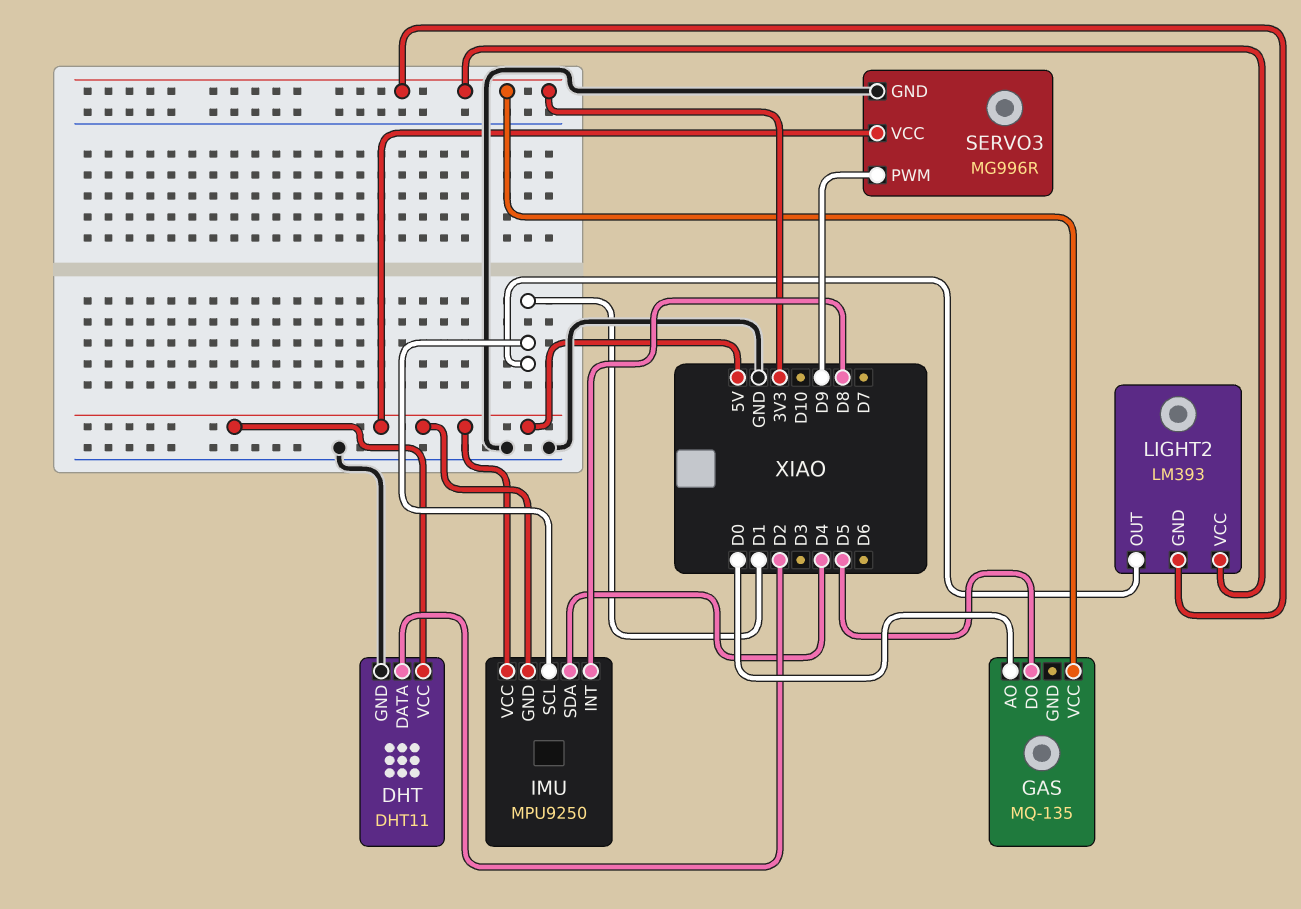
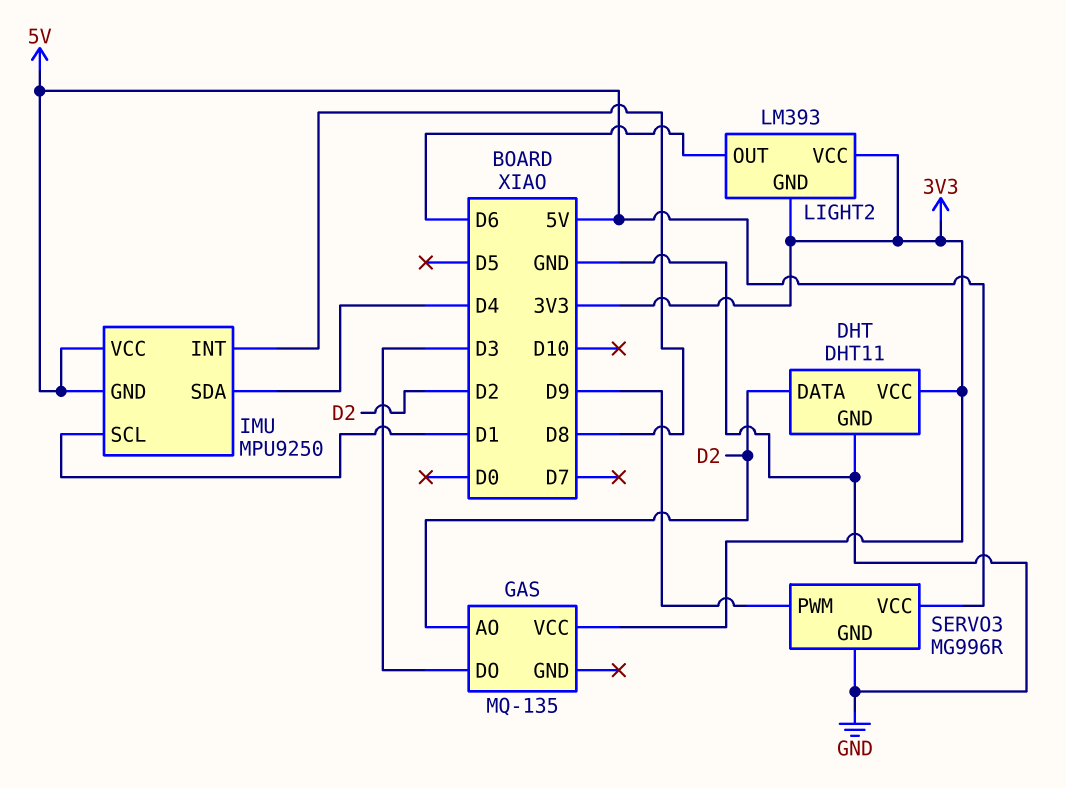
DHT pin VCC: 5V -> 3V3
GAS pin AO: D0 -> D2
GAS pin DO: D5 -> D3
LIGHT2 pin OUT: D1 -> D6

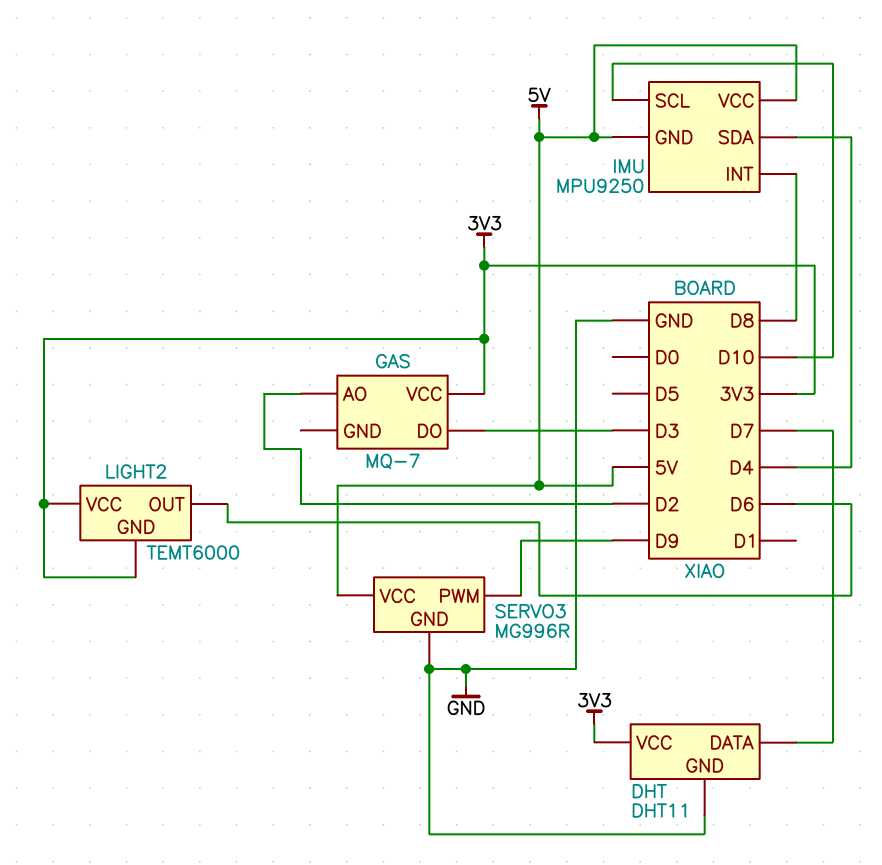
DHT pin DATA: D2 -> D7
GAS: MQ-135 -> MQ-7
IMU pin SCL: D1 -> D10
LIGHT2: LM393 -> TEMT6000

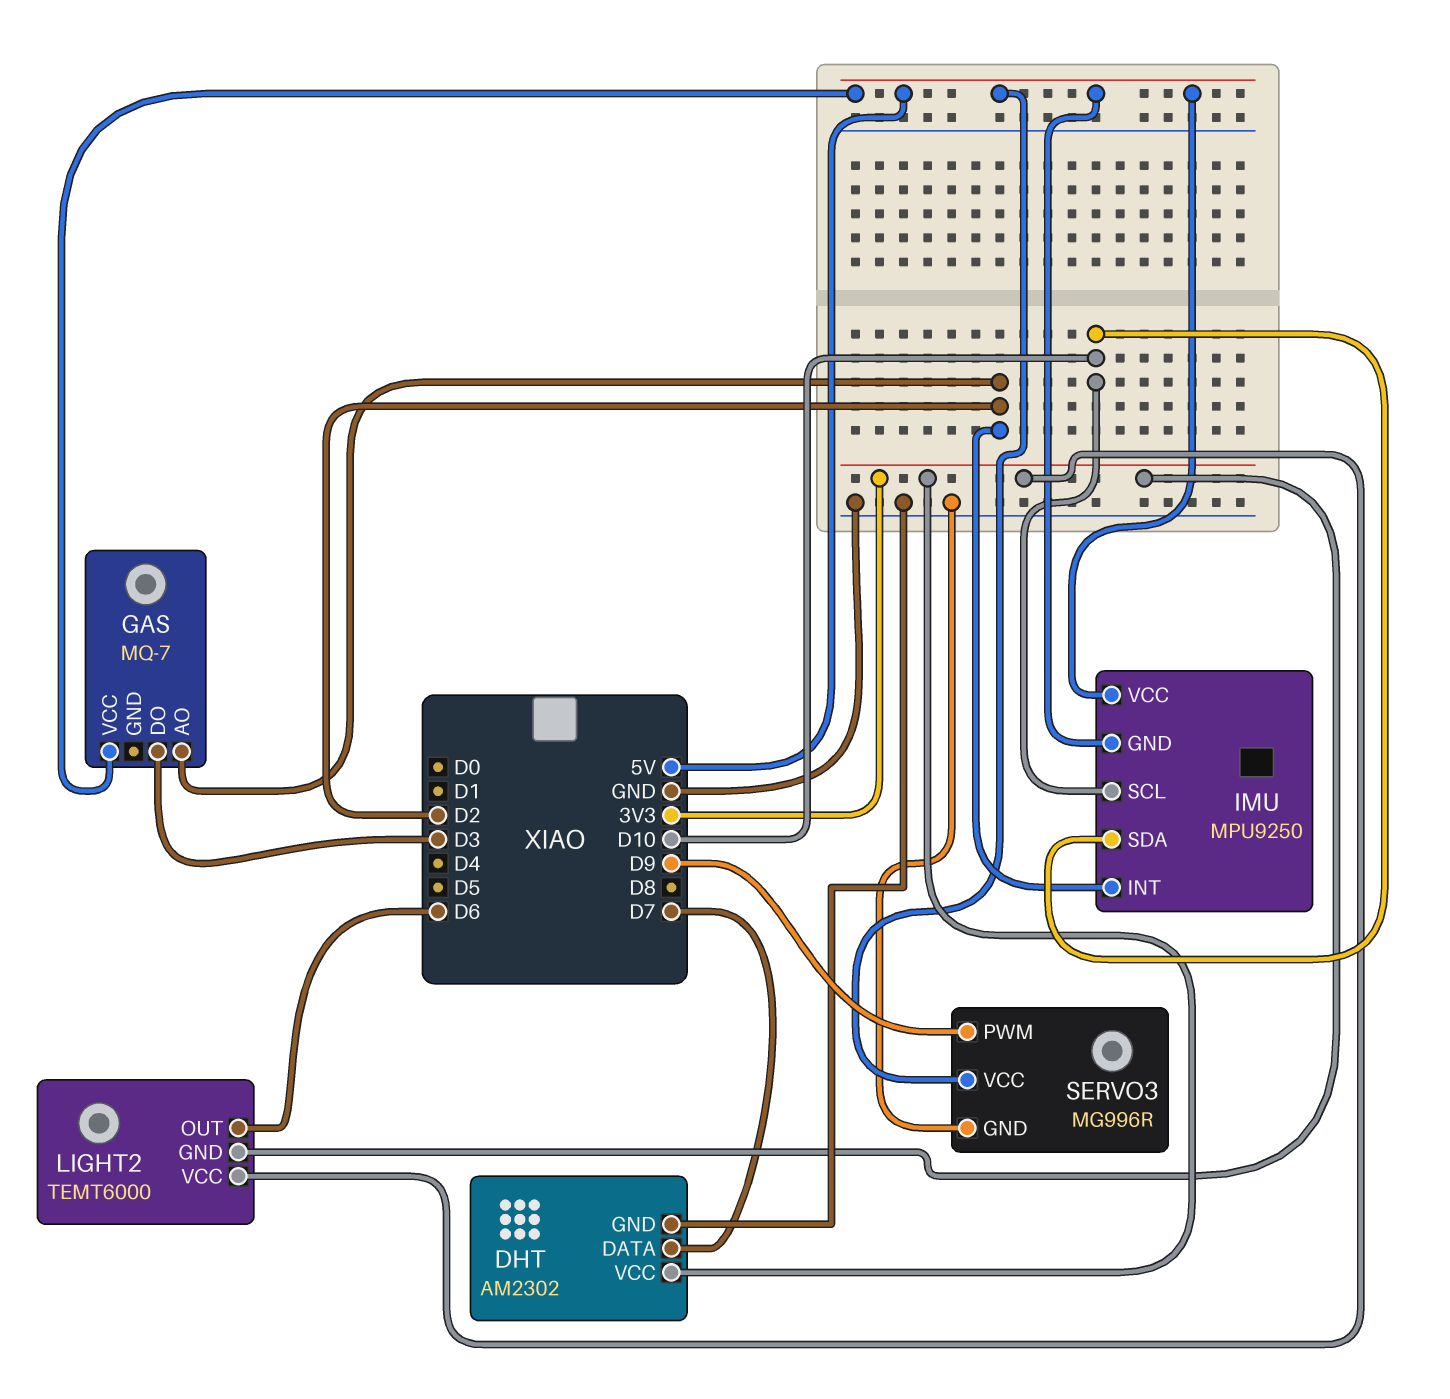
DHT: DHT11 -> AM2302
GAS pin VCC: 3V3 -> 5V
IMU pin INT: D8 -> D2
IMU pin SDA: D4 -> D10

